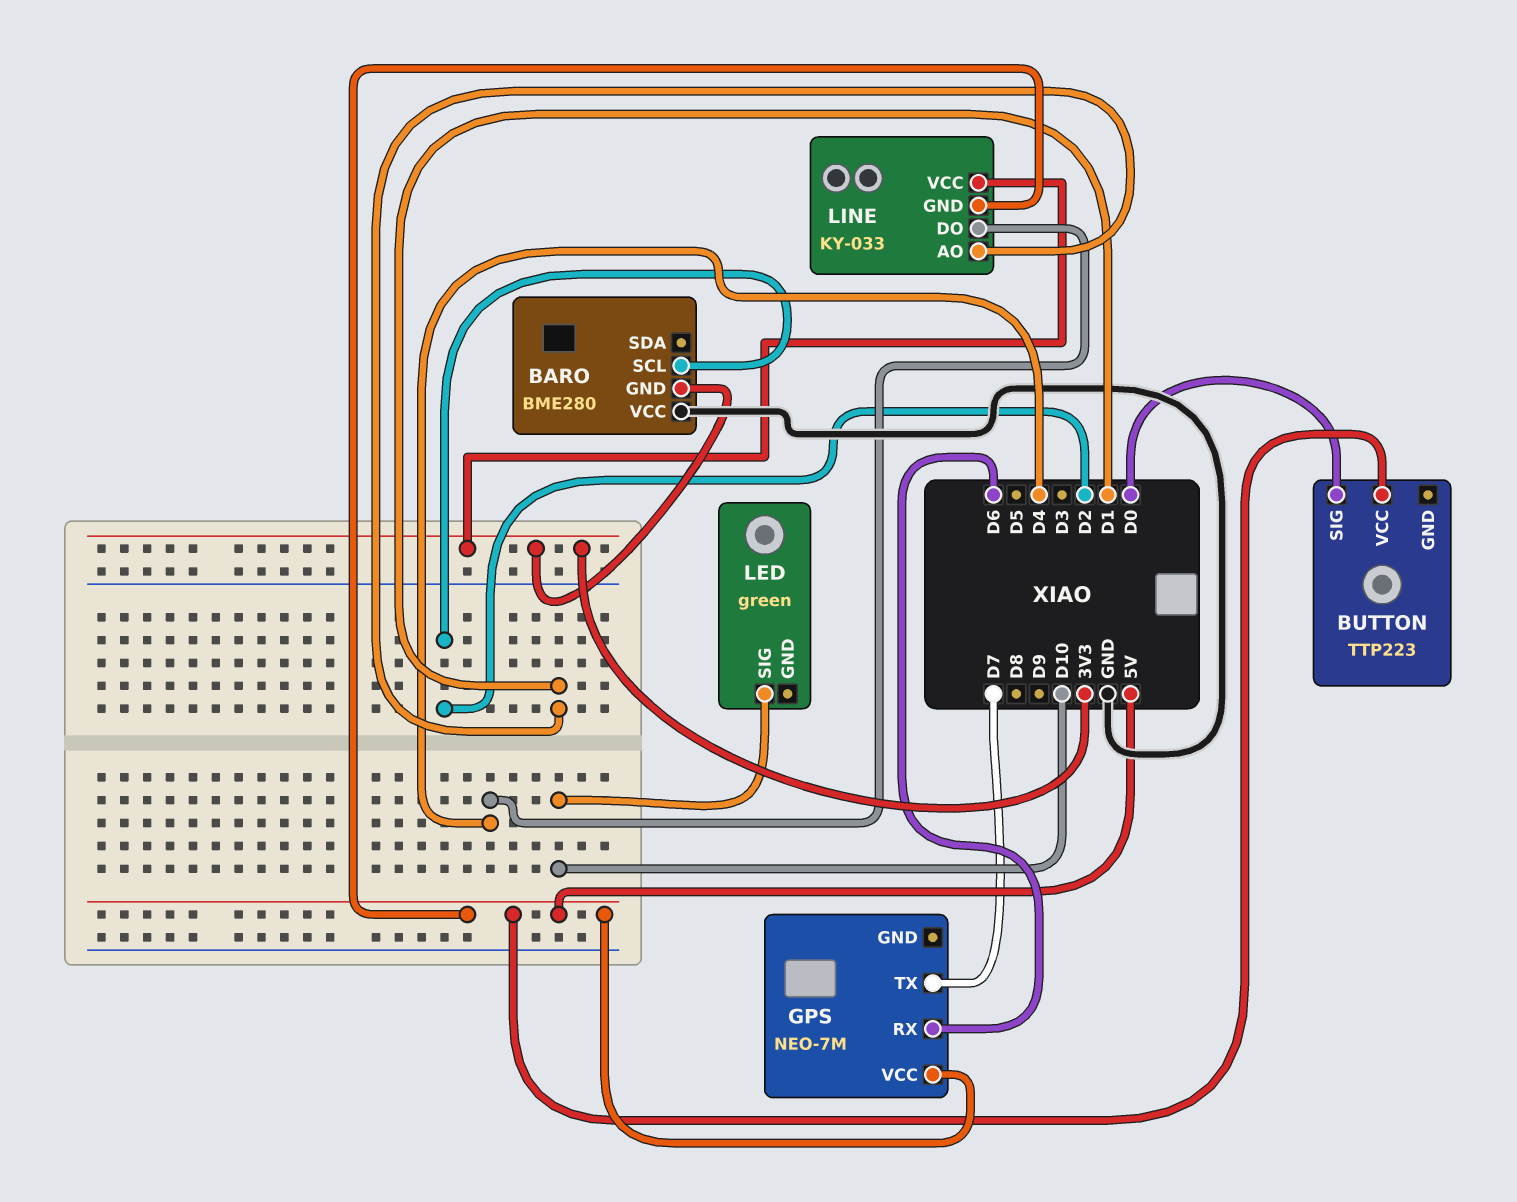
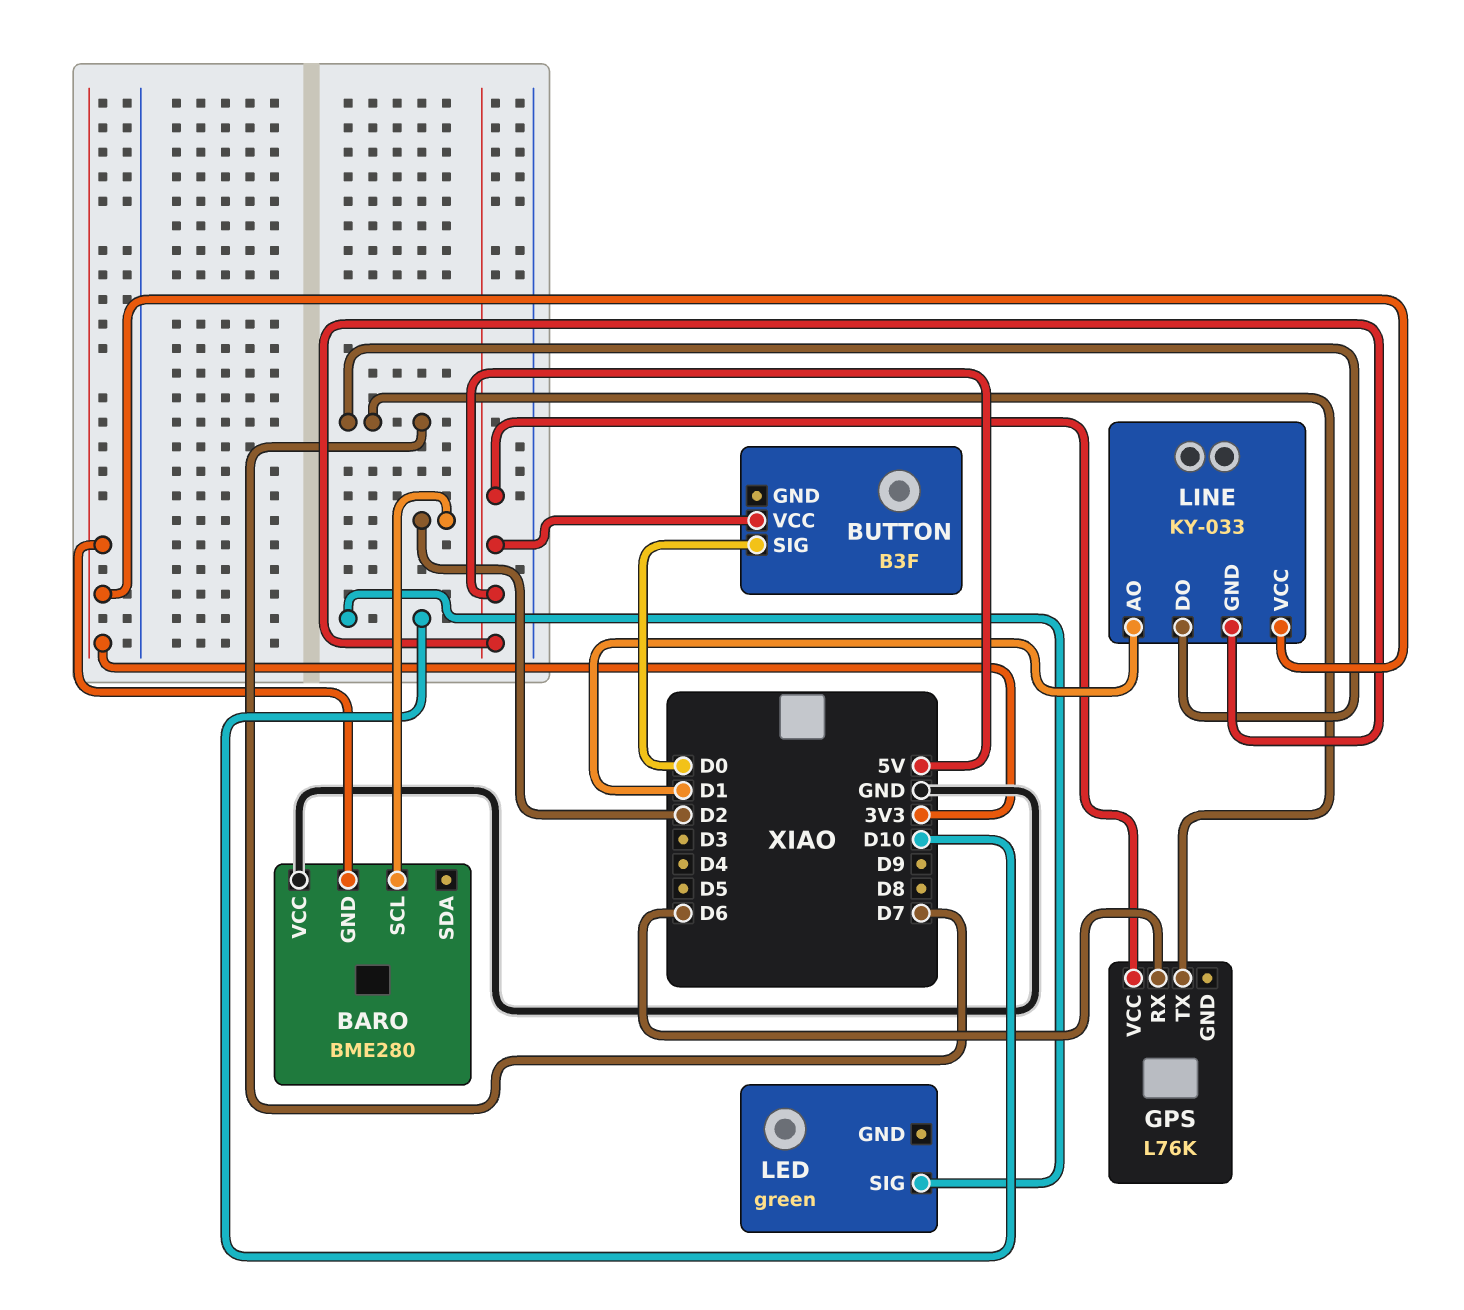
BUTTON: TTP223 -> B3F
GPS: NEO-7M -> L76K
LINE pin DO: D4 -> D7

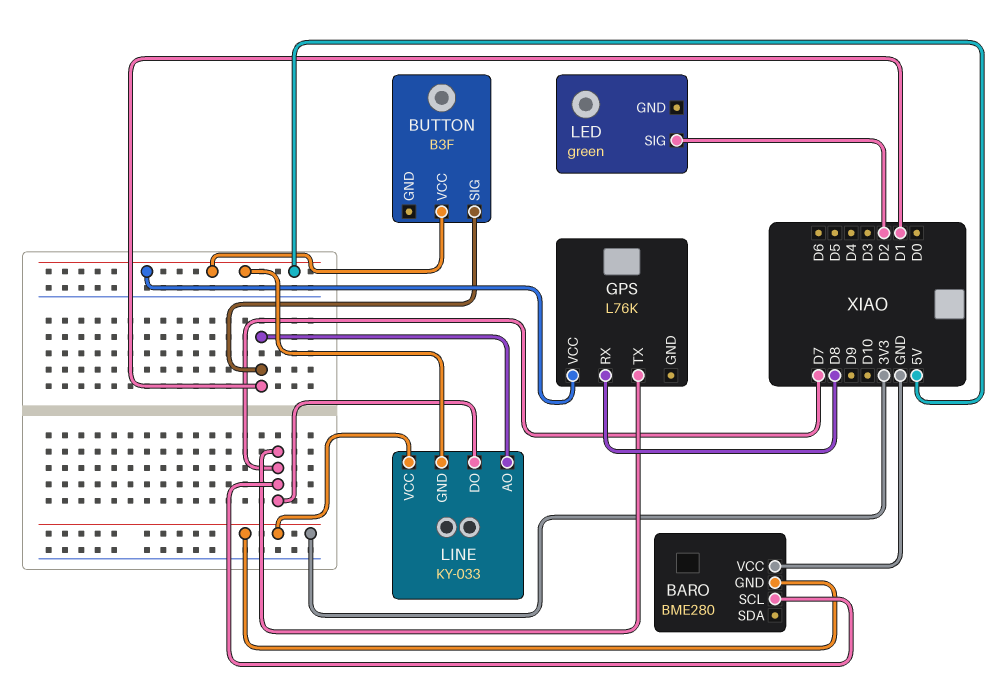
BARO pin SCL: D2 -> D7
BUTTON pin SIG: D0 -> D1
GPS pin RX: D6 -> D8
LED pin SIG: D10 -> D2

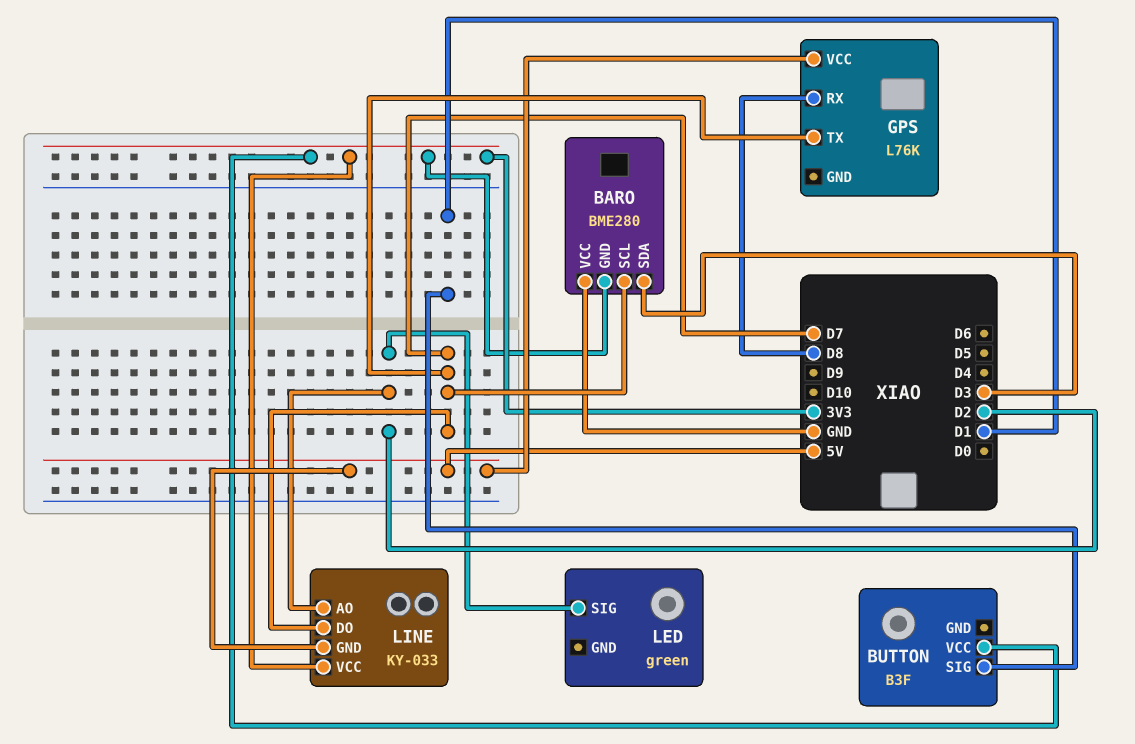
BARO pin SDA: none -> D3
BUTTON pin VCC: 5V -> 3V3
LINE pin AO: D1 -> D2

